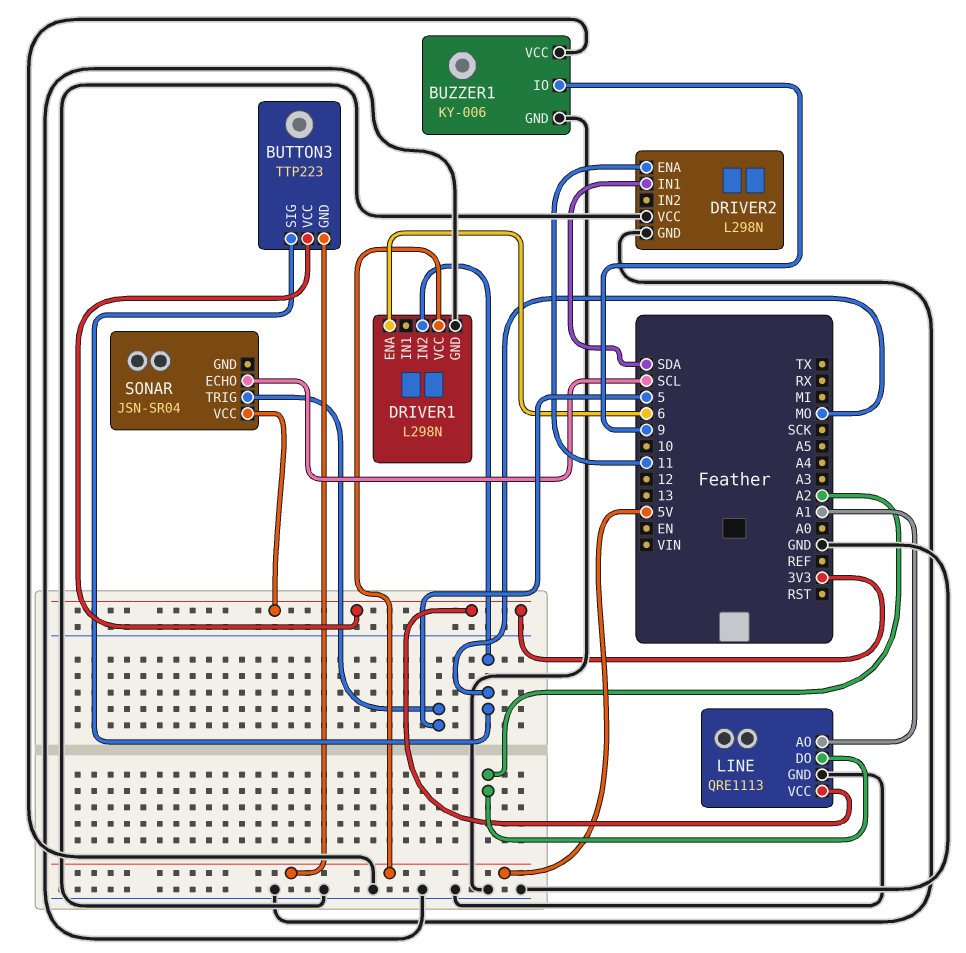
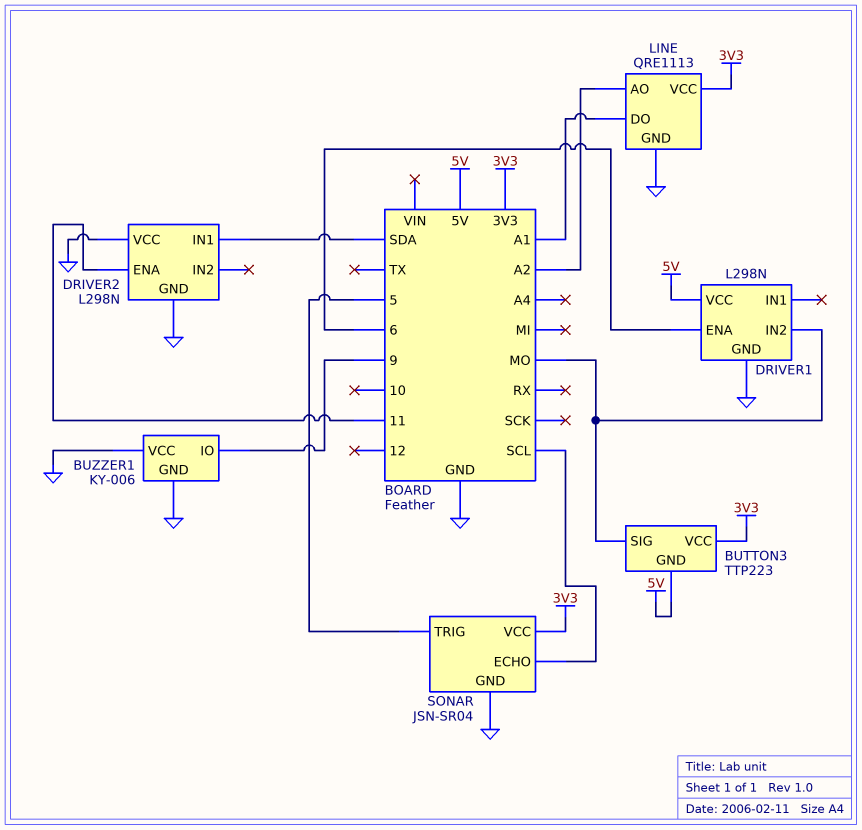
LINE pin AO: A1 -> A2
LINE pin DO: A2 -> A1
SONAR pin GND: none -> GND

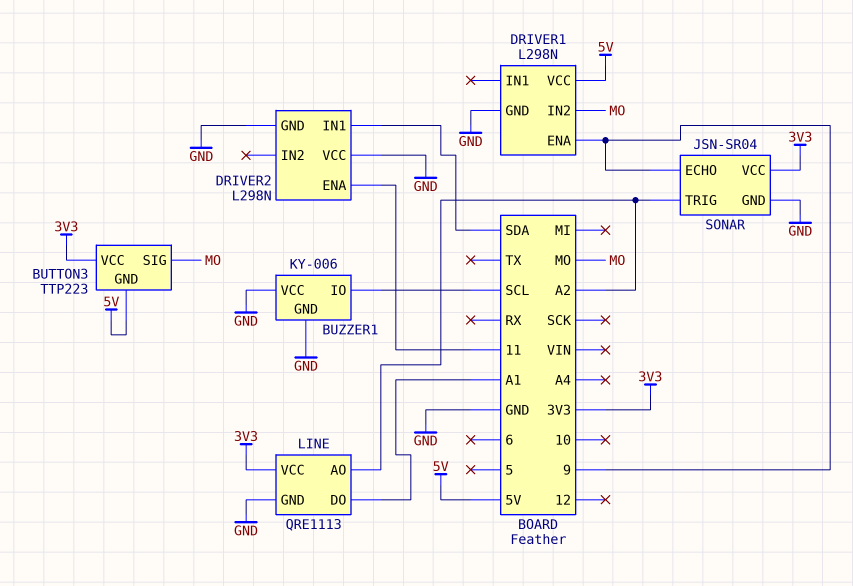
BUZZER1 pin IO: 9 -> SCL
DRIVER1 pin ENA: 6 -> 9
SONAR pin ECHO: SCL -> 9
SONAR pin TRIG: 5 -> A2

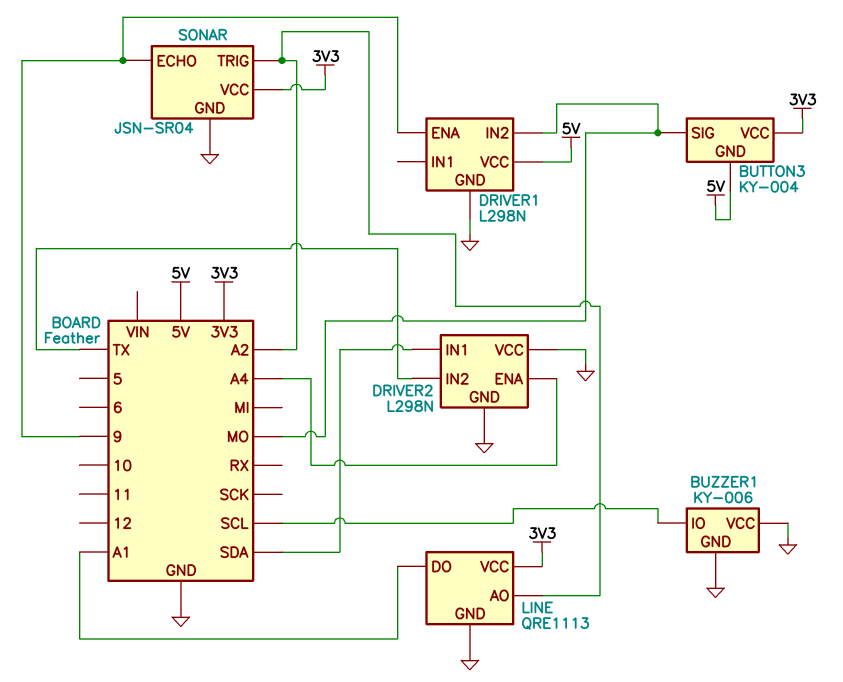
BUTTON3: TTP223 -> KY-004
DRIVER2 pin ENA: 11 -> A4
DRIVER2 pin IN2: none -> TX

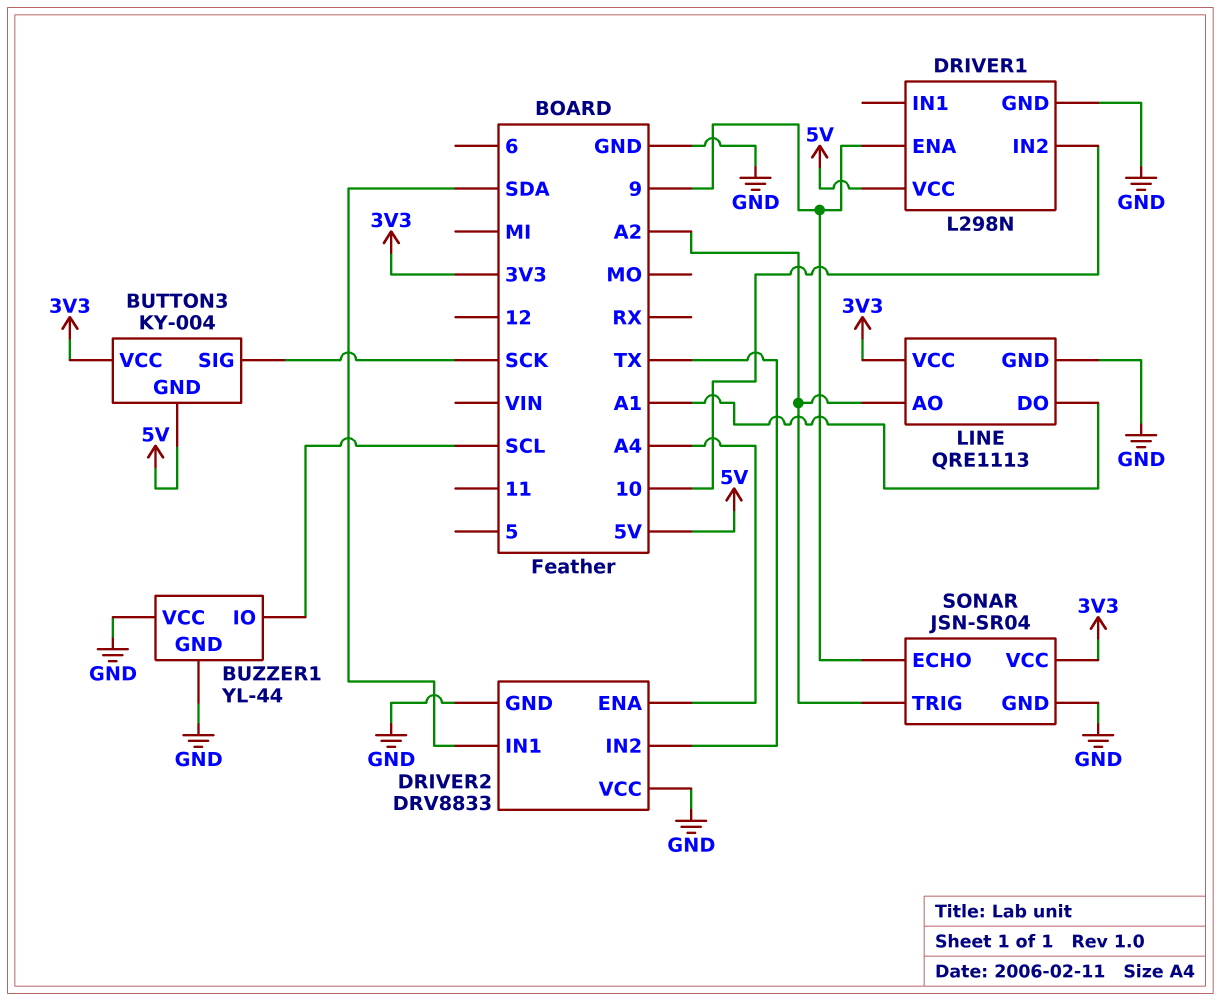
BUTTON3 pin SIG: MO -> SCK
BUZZER1: KY-006 -> YL-44
DRIVER1 pin IN2: MO -> 10
DRIVER2: L298N -> DRV8833

